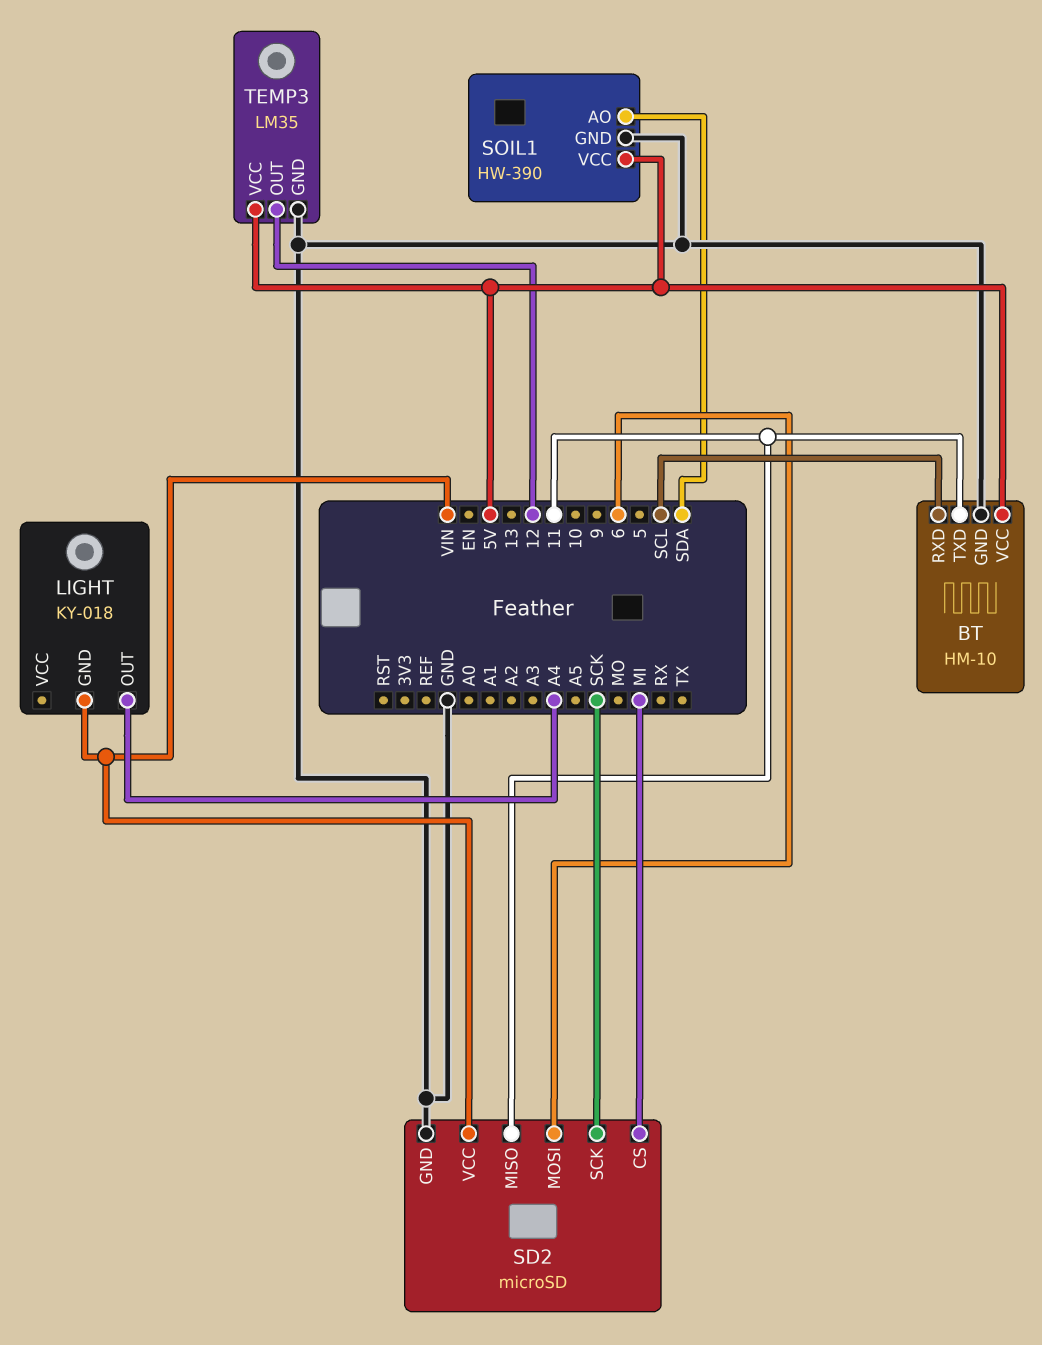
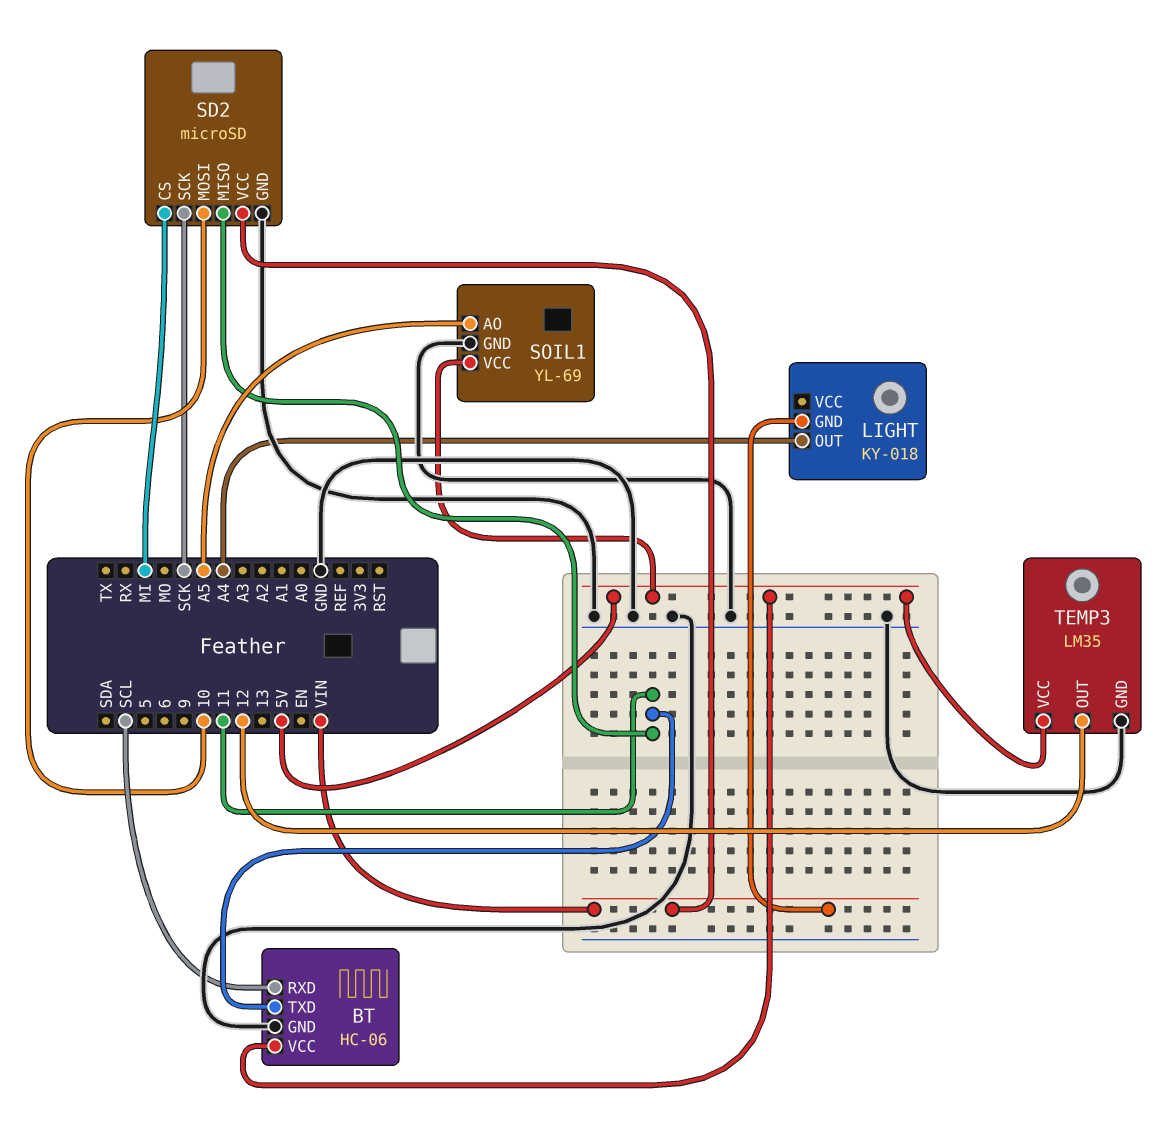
BT: HM-10 -> HC-06
SD2 pin MOSI: 6 -> 10
SOIL1: HW-390 -> YL-69
SOIL1 pin AO: SDA -> A5

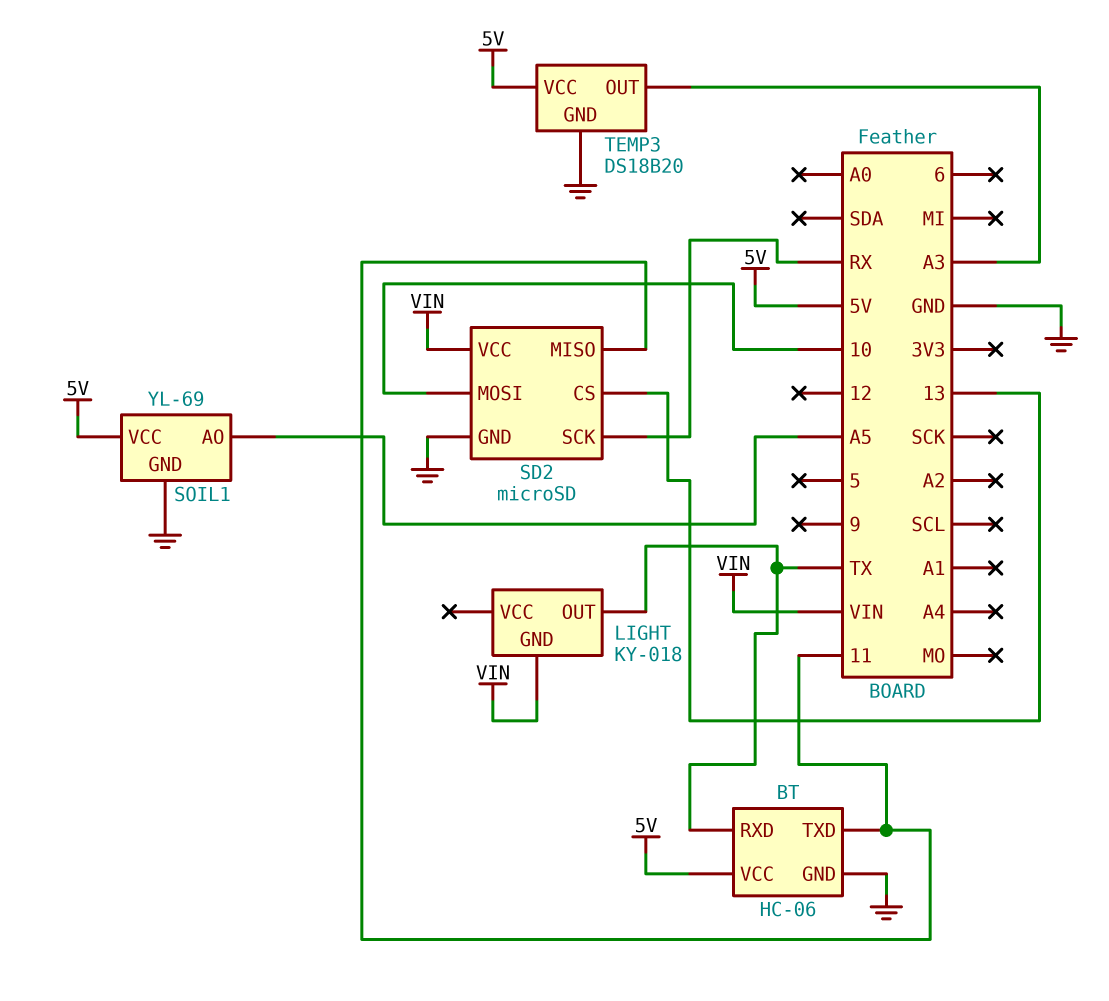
BT pin RXD: SCL -> TX
LIGHT pin OUT: A4 -> TX
SD2 pin CS: MI -> 13
SD2 pin SCK: SCK -> RX
TEMP3: LM35 -> DS18B20
TEMP3 pin OUT: 12 -> A3

